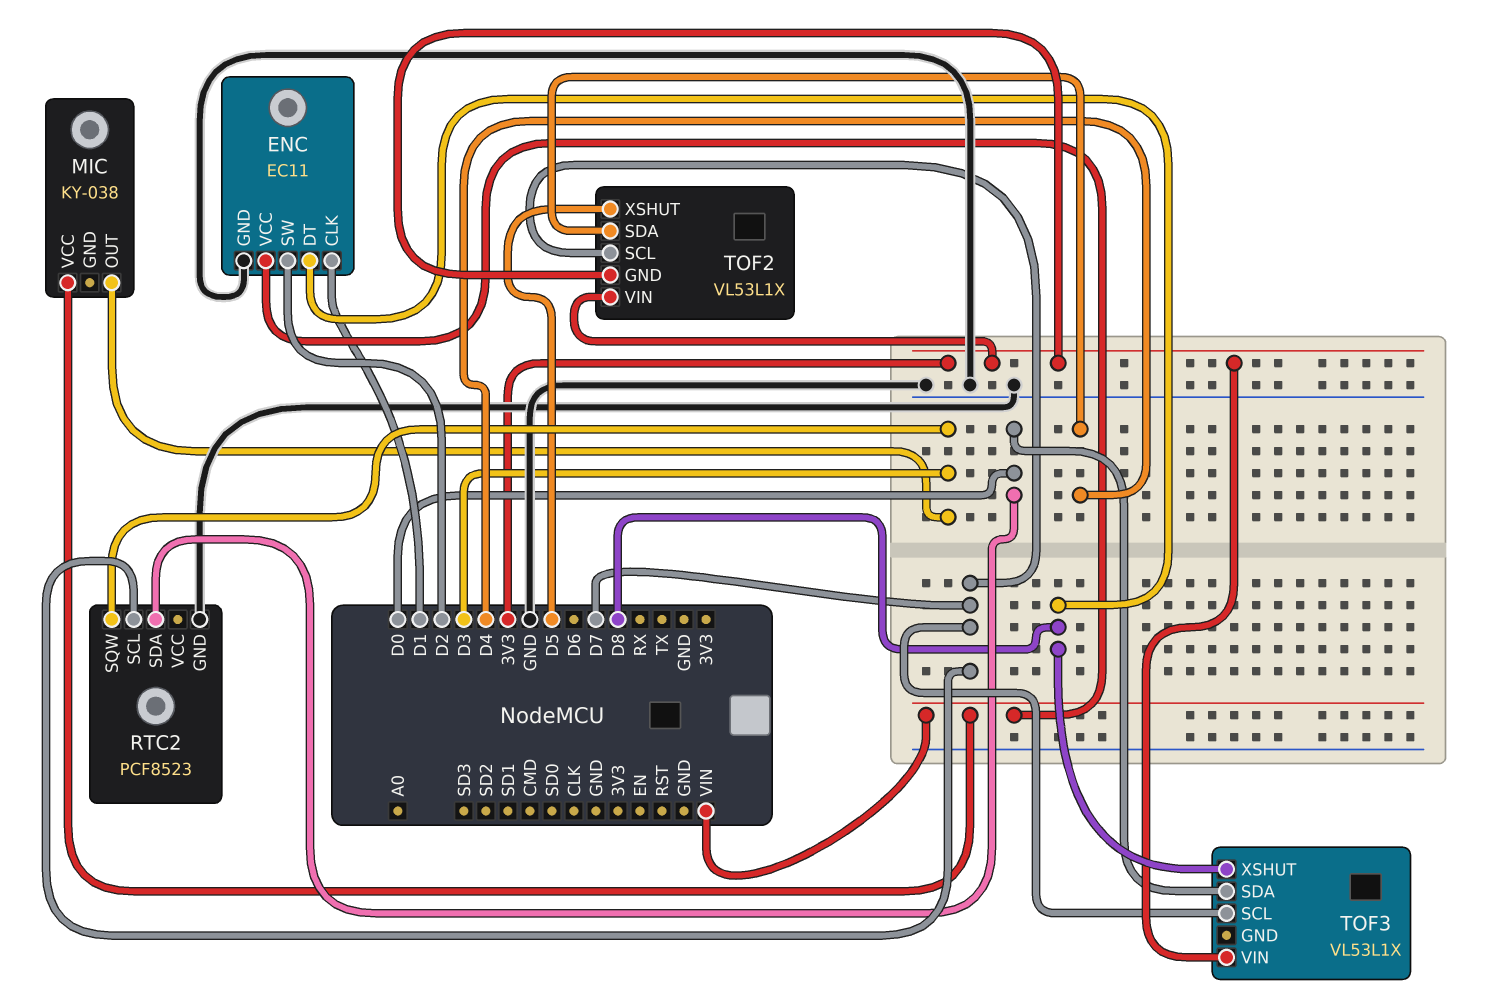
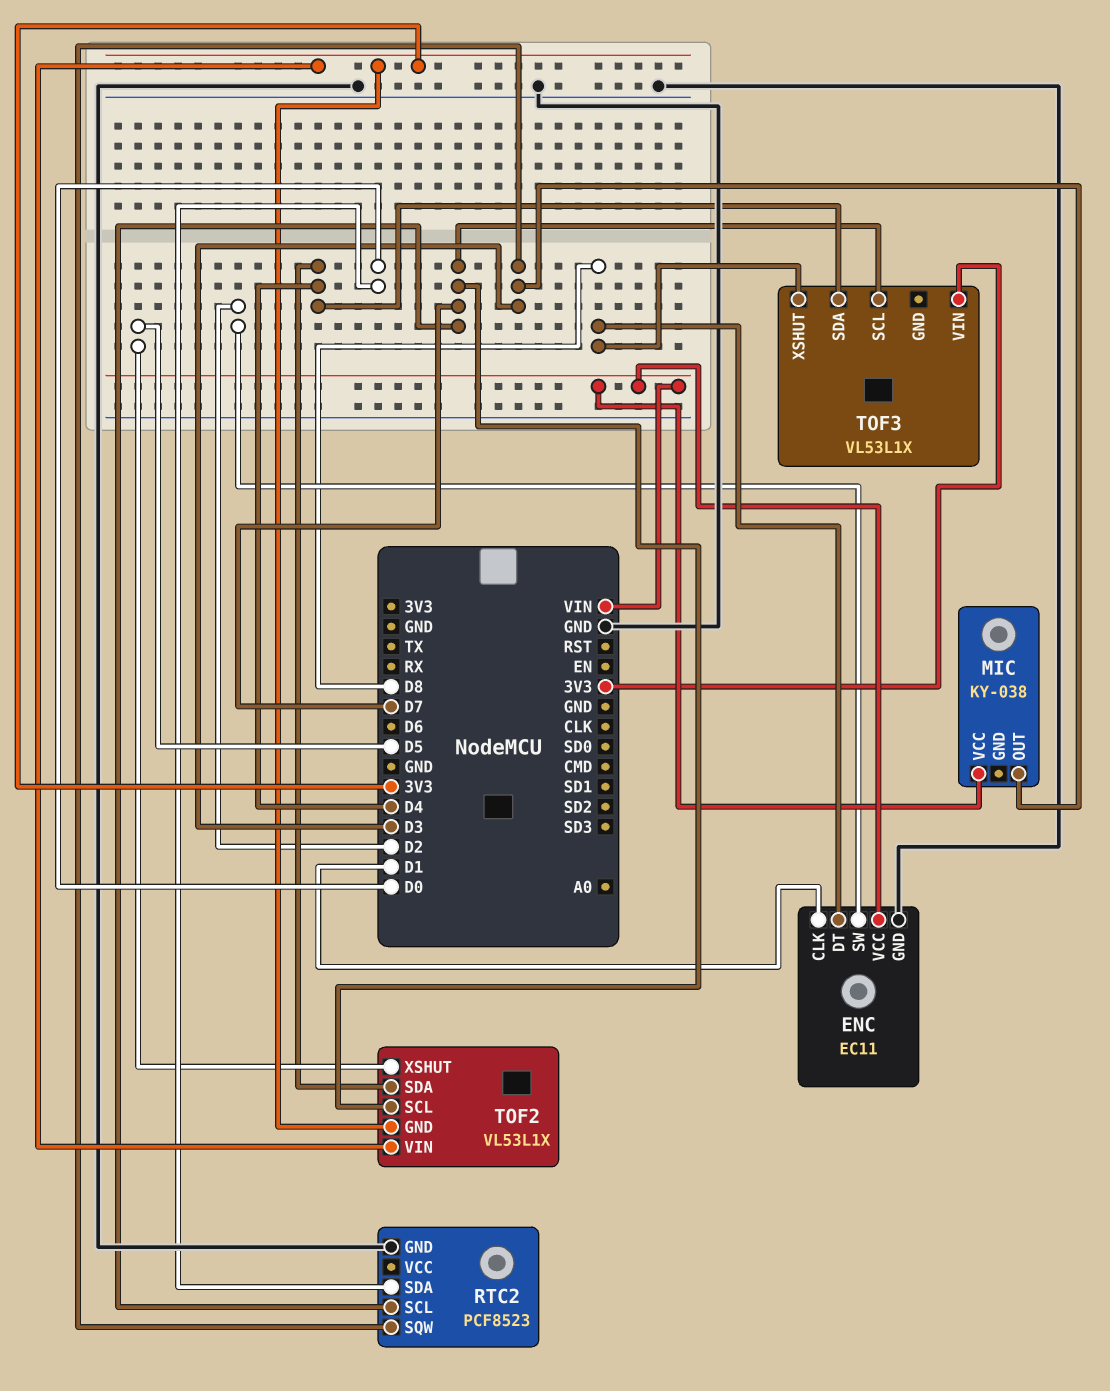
TOF3 pin SDA: D0 -> D4

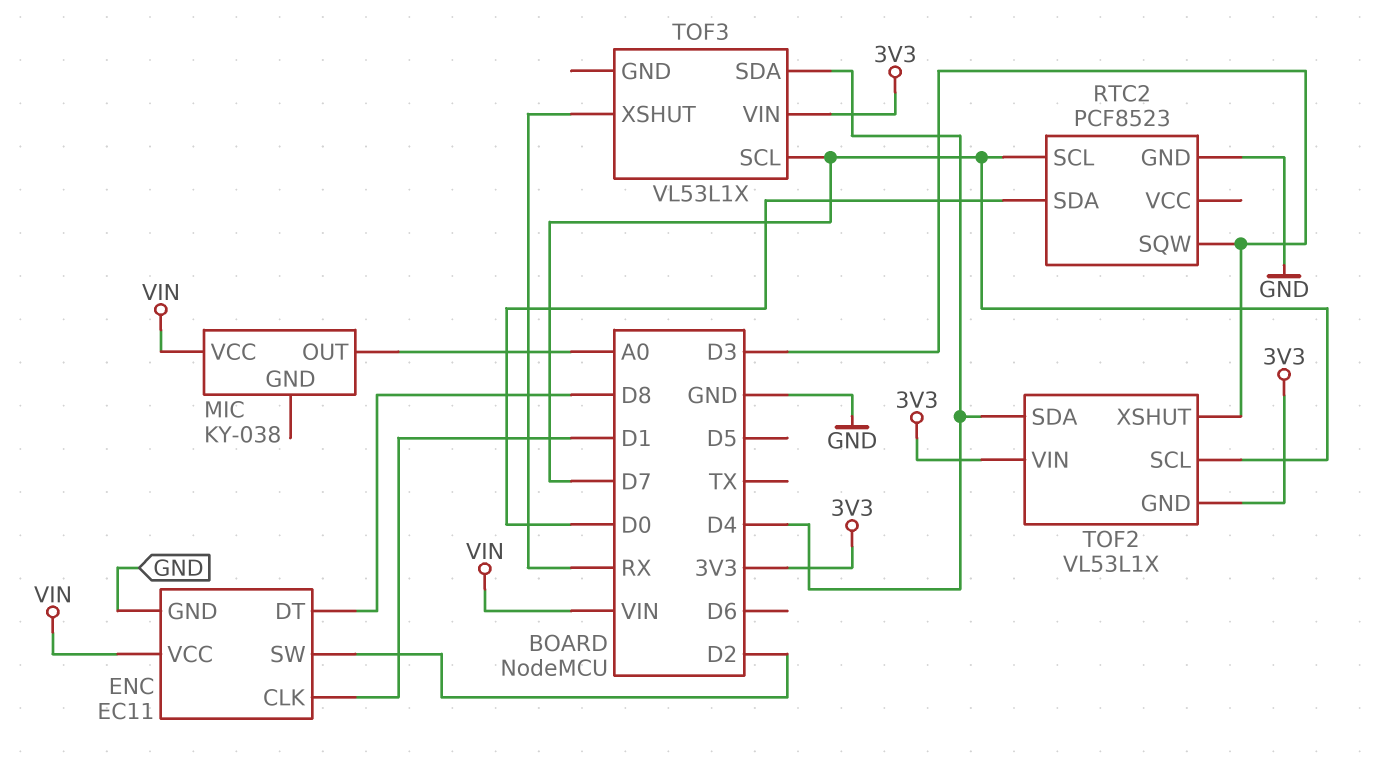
MIC pin OUT: D3 -> A0
TOF2 pin XSHUT: D5 -> D3
TOF3 pin XSHUT: D8 -> RX

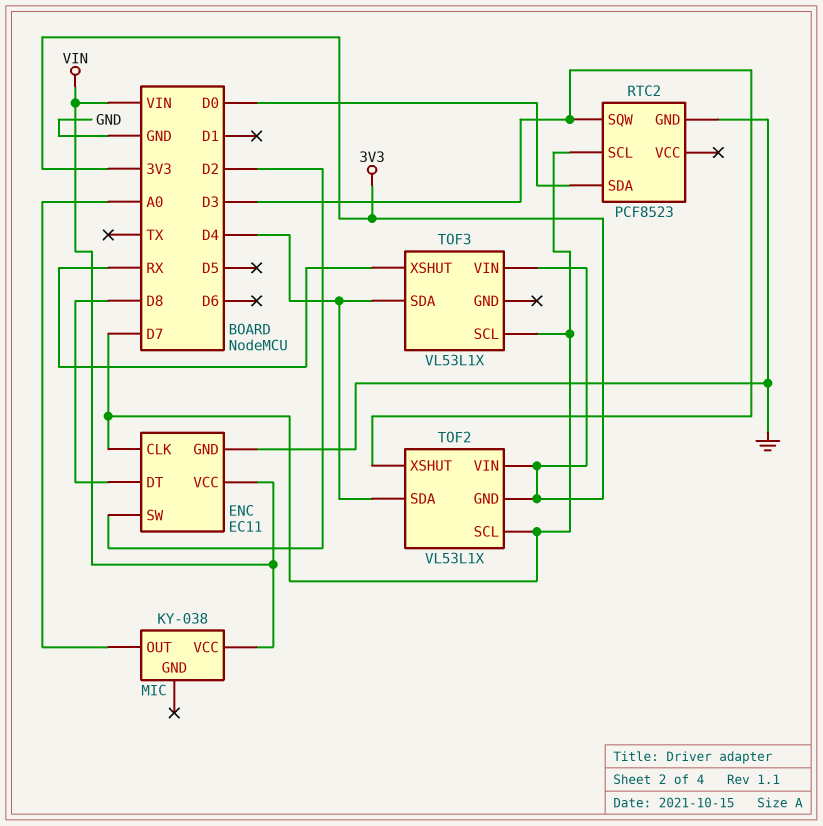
ENC pin CLK: D1 -> D7

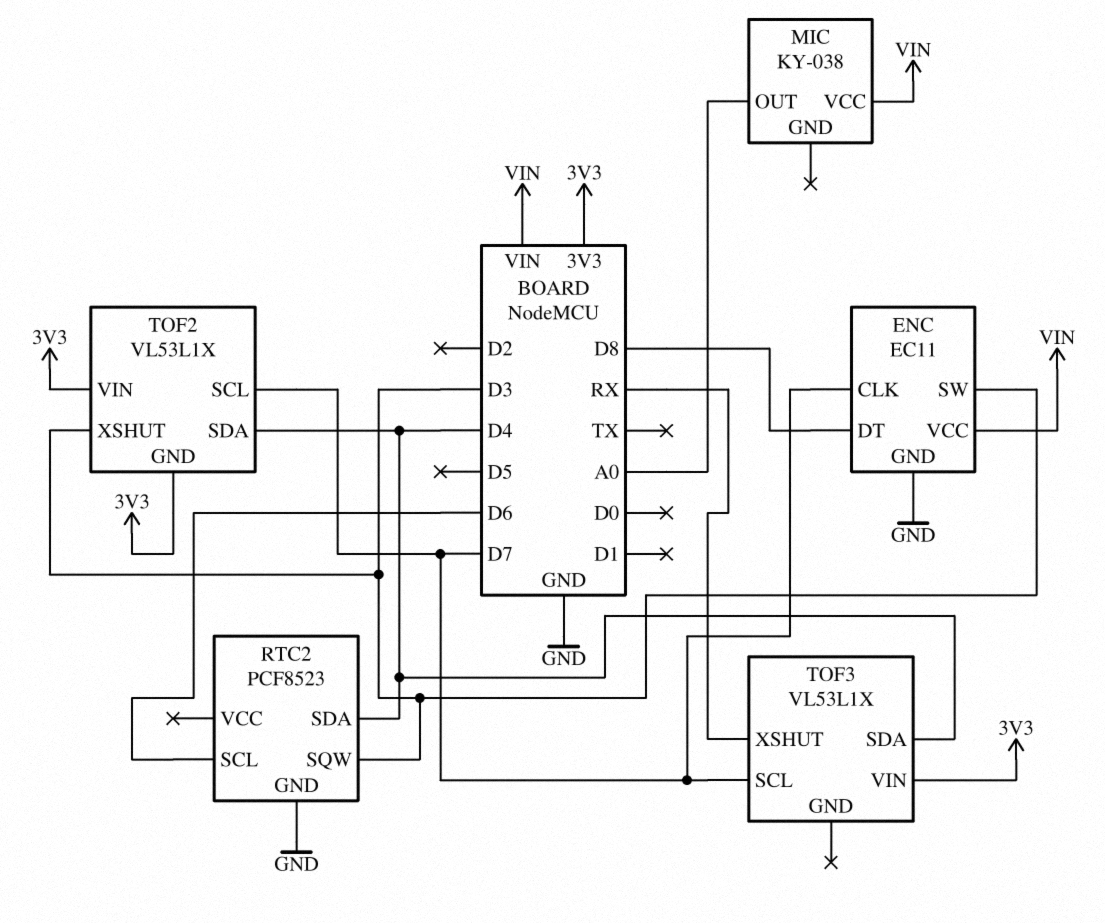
ENC pin SW: D2 -> D3
RTC2 pin SCL: D7 -> D6
RTC2 pin SDA: D0 -> D4

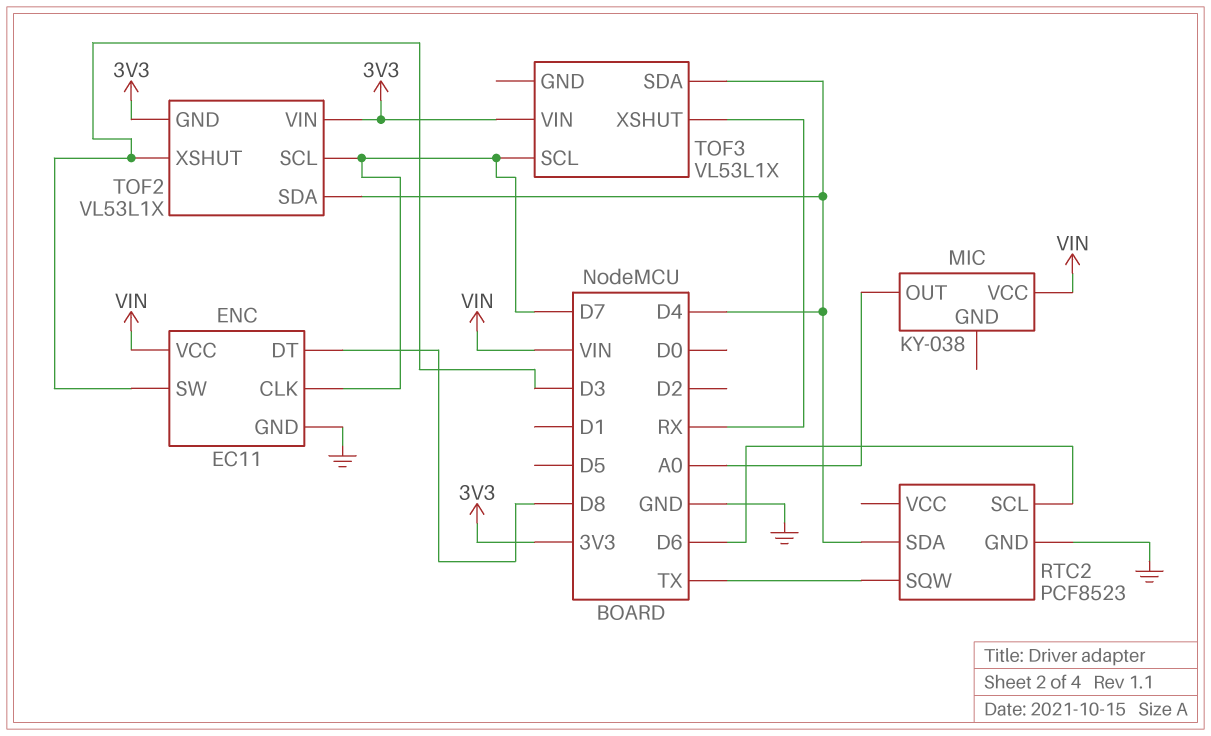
RTC2 pin SQW: D3 -> TX

